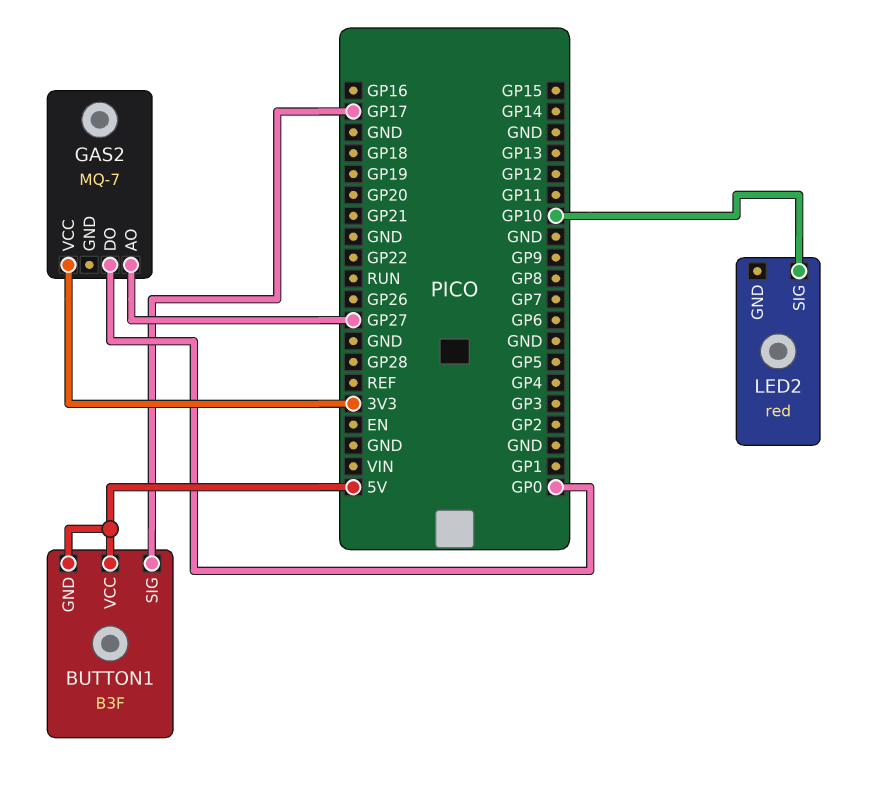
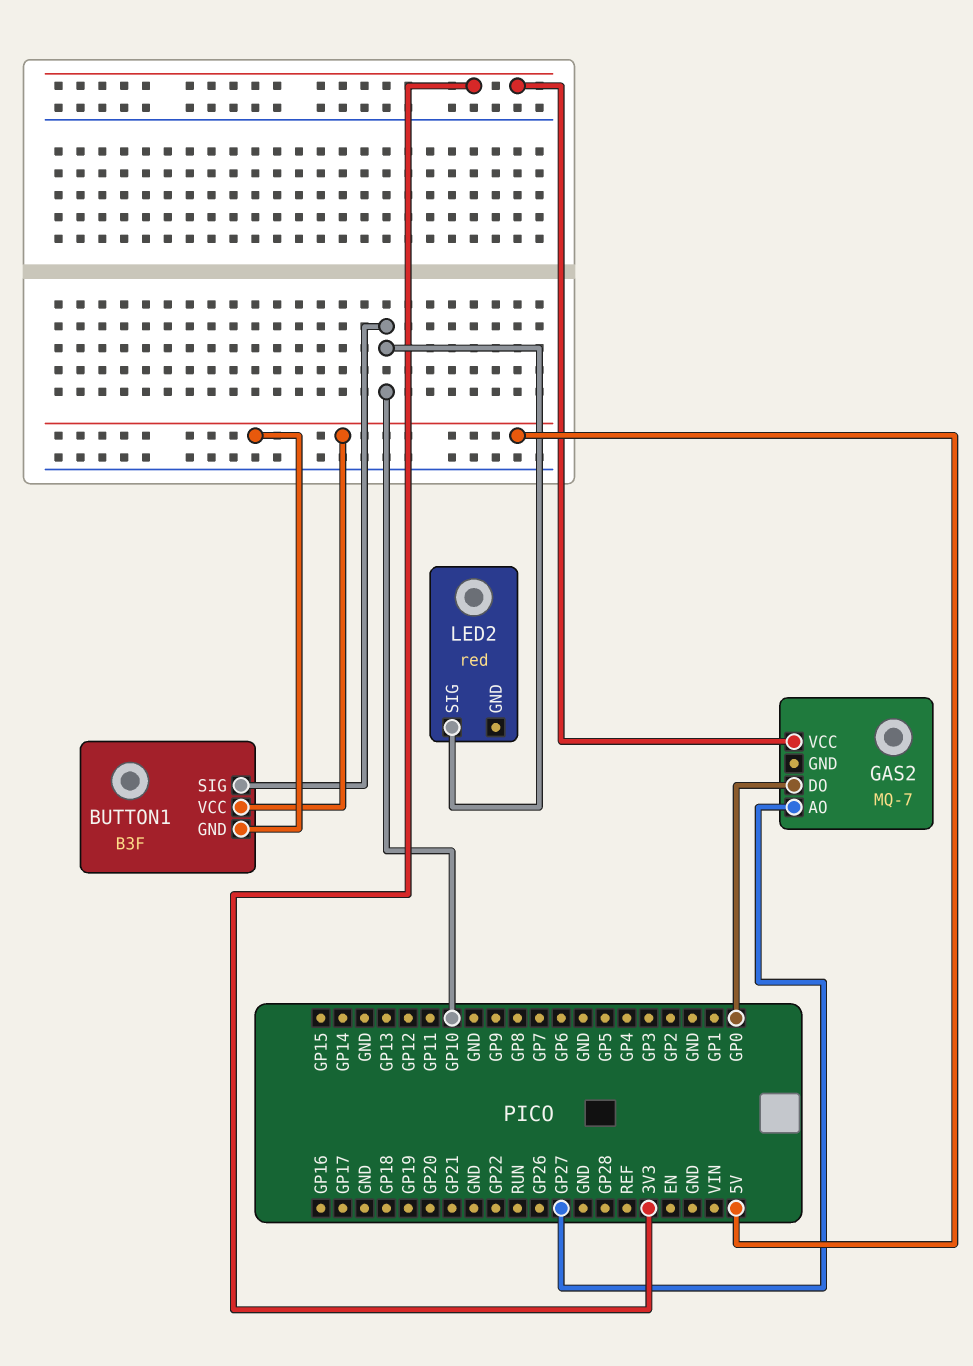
BUTTON1 pin SIG: GP17 -> GP10

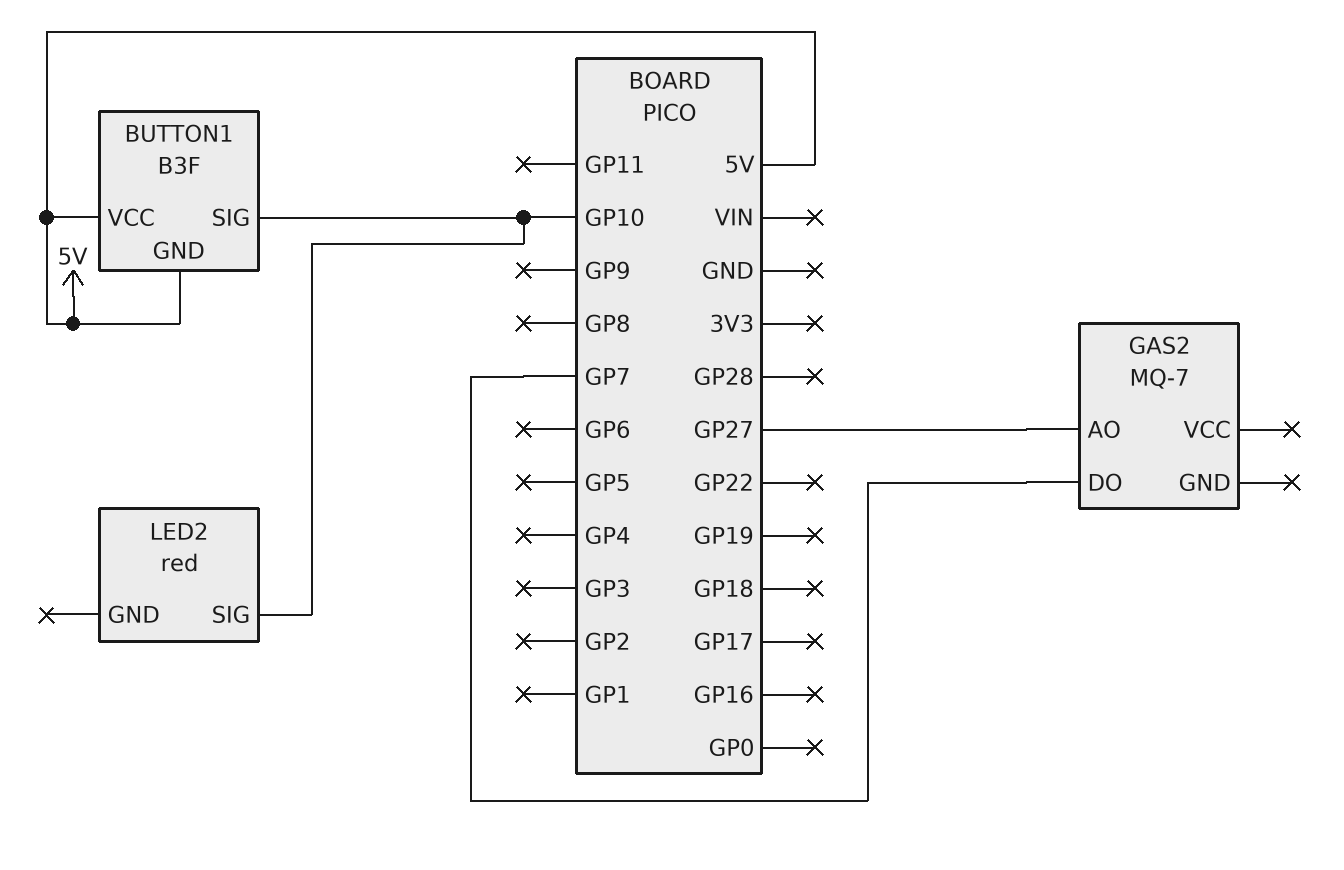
GAS2 pin DO: GP0 -> GP7
GAS2 pin VCC: 3V3 -> none

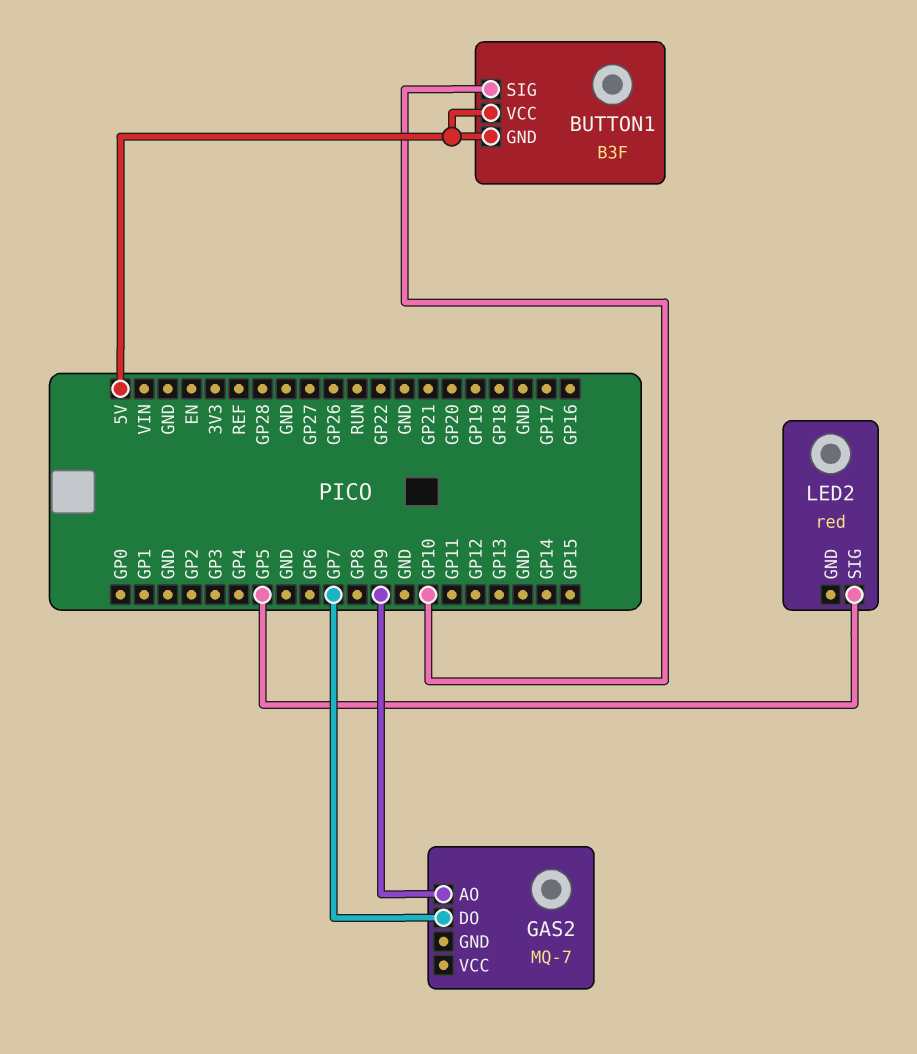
GAS2 pin AO: GP27 -> GP9
LED2 pin SIG: GP10 -> GP5

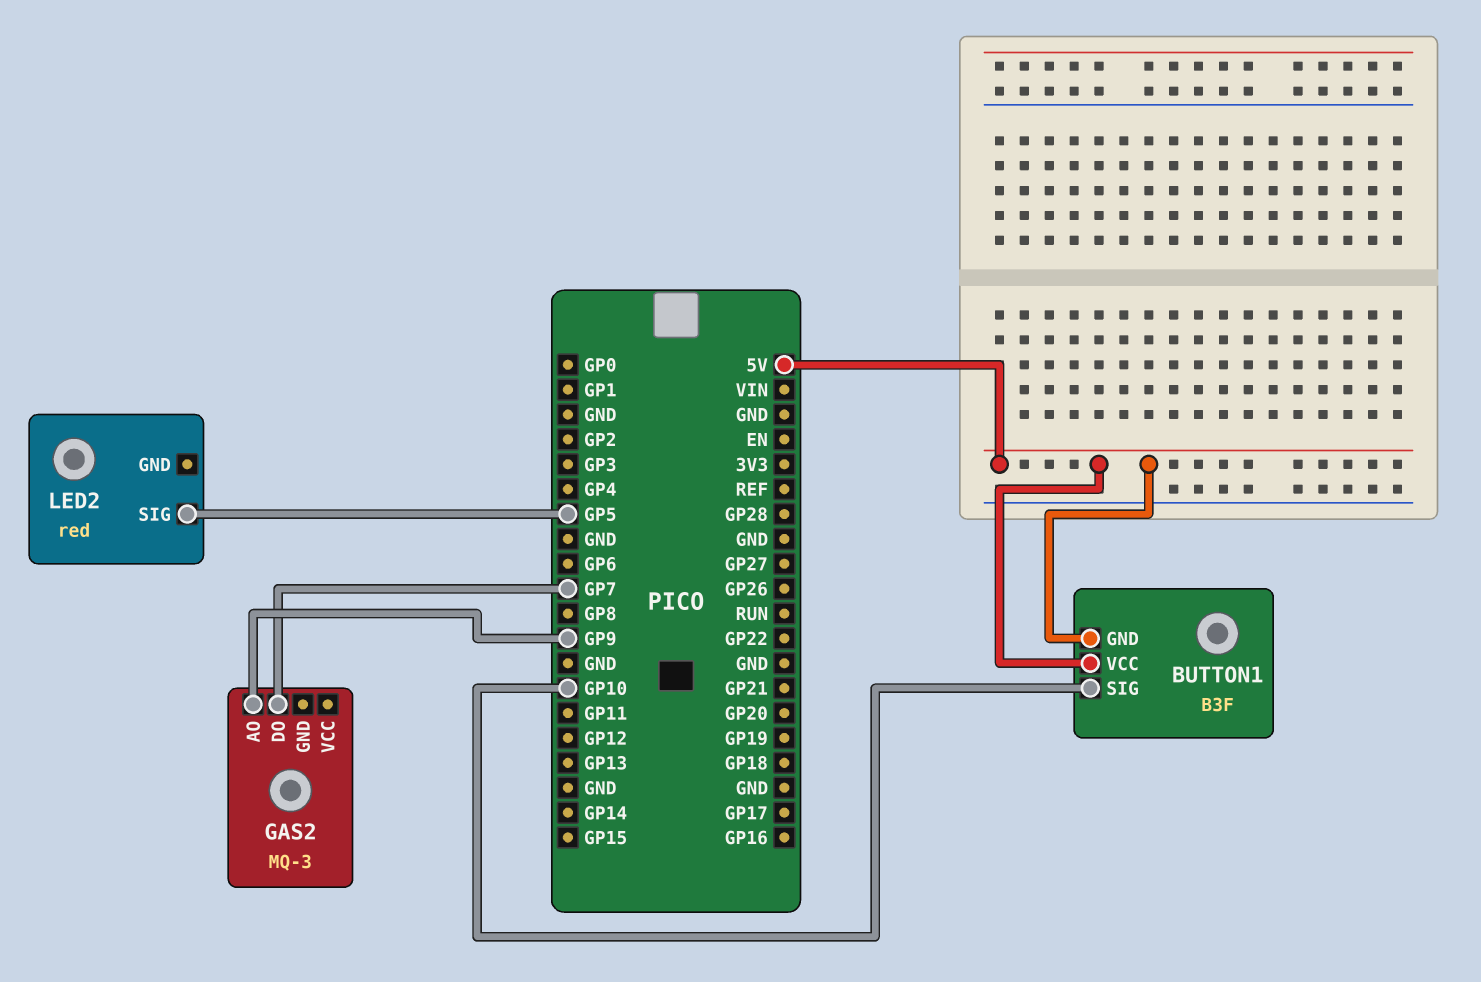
GAS2: MQ-7 -> MQ-3

